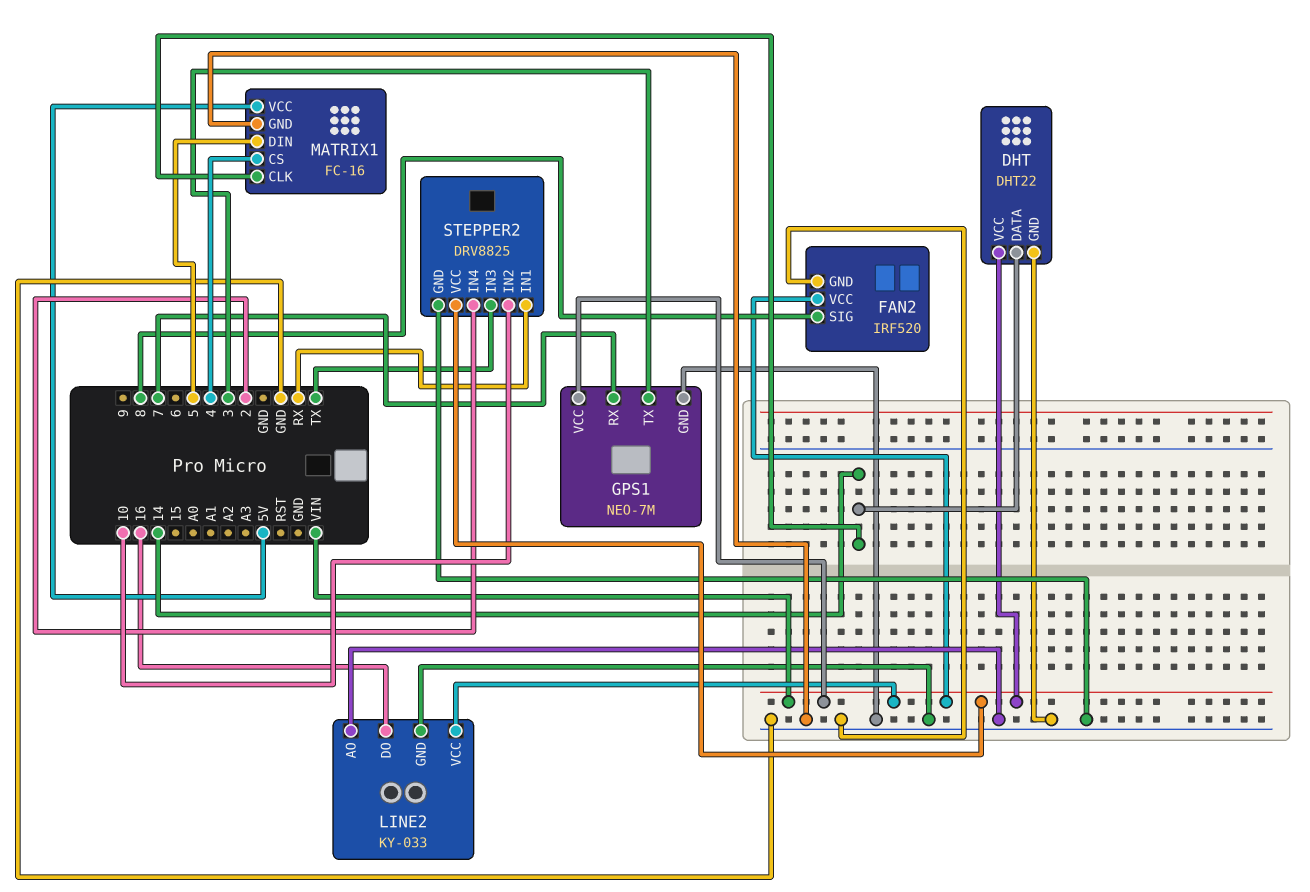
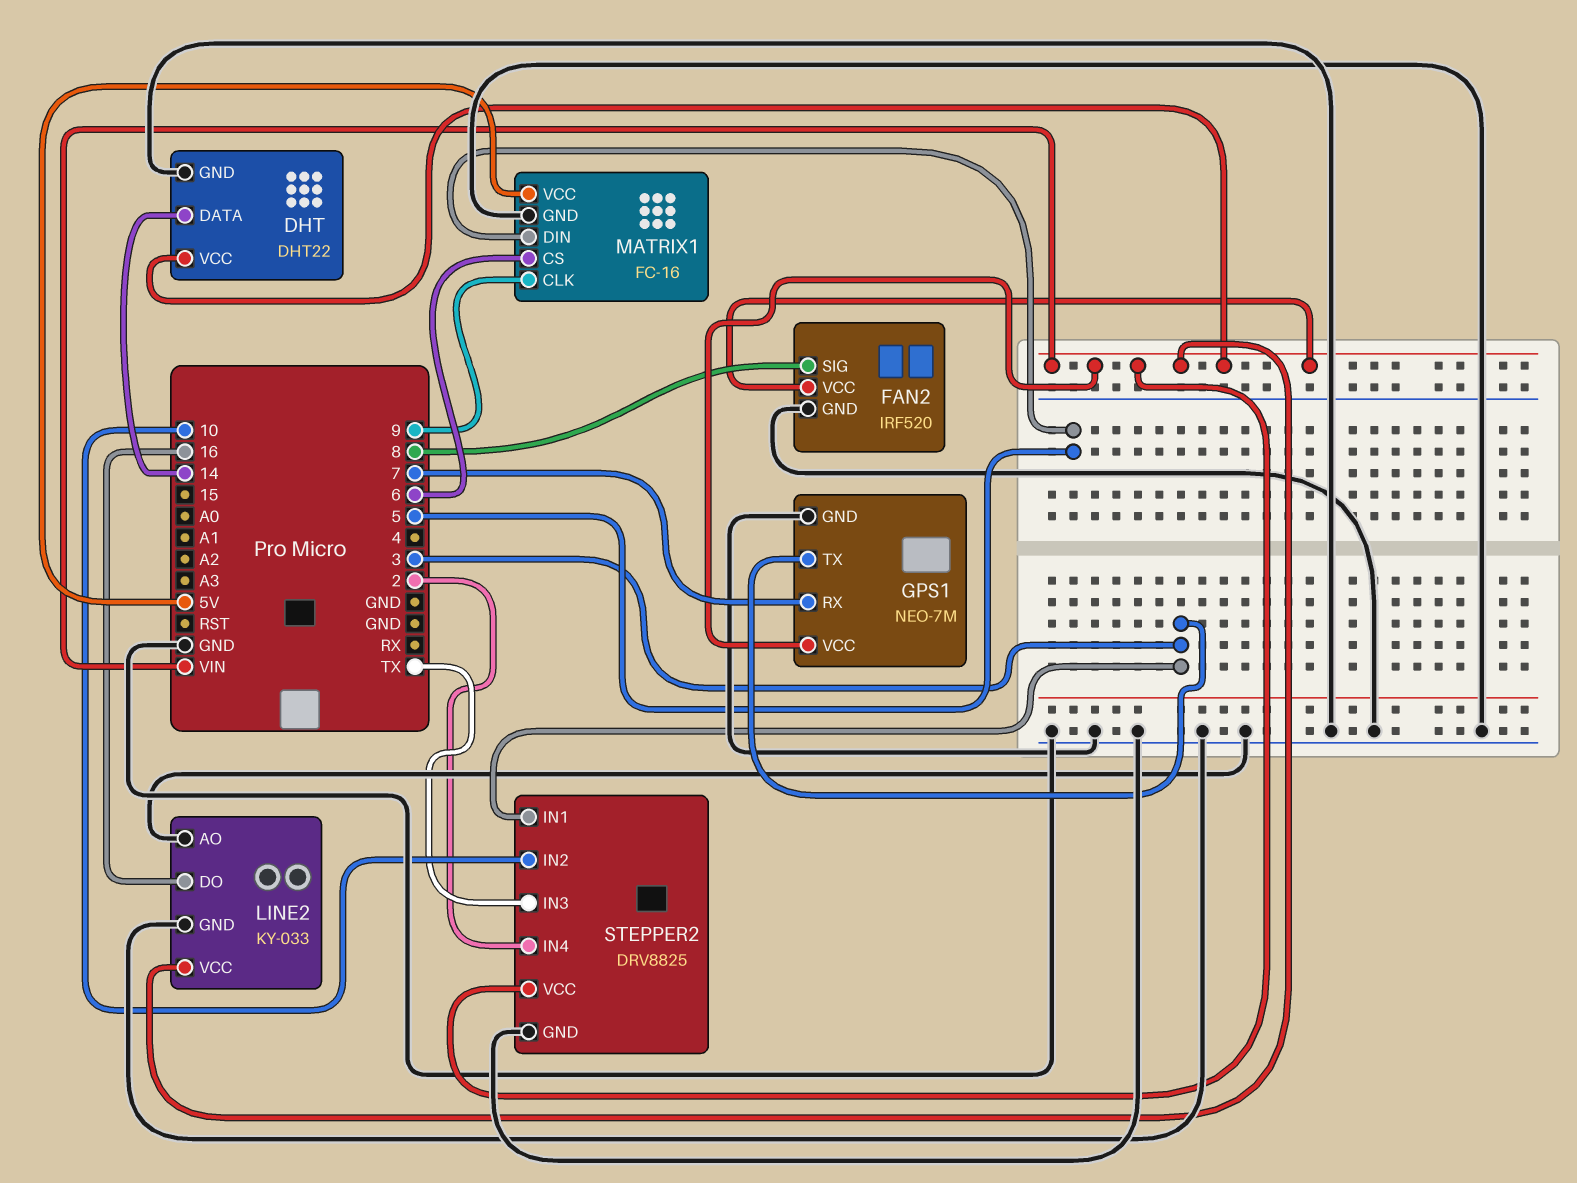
MATRIX1 pin CLK: 14 -> 9
MATRIX1 pin CS: 4 -> 6
STEPPER2 pin IN1: RX -> 3

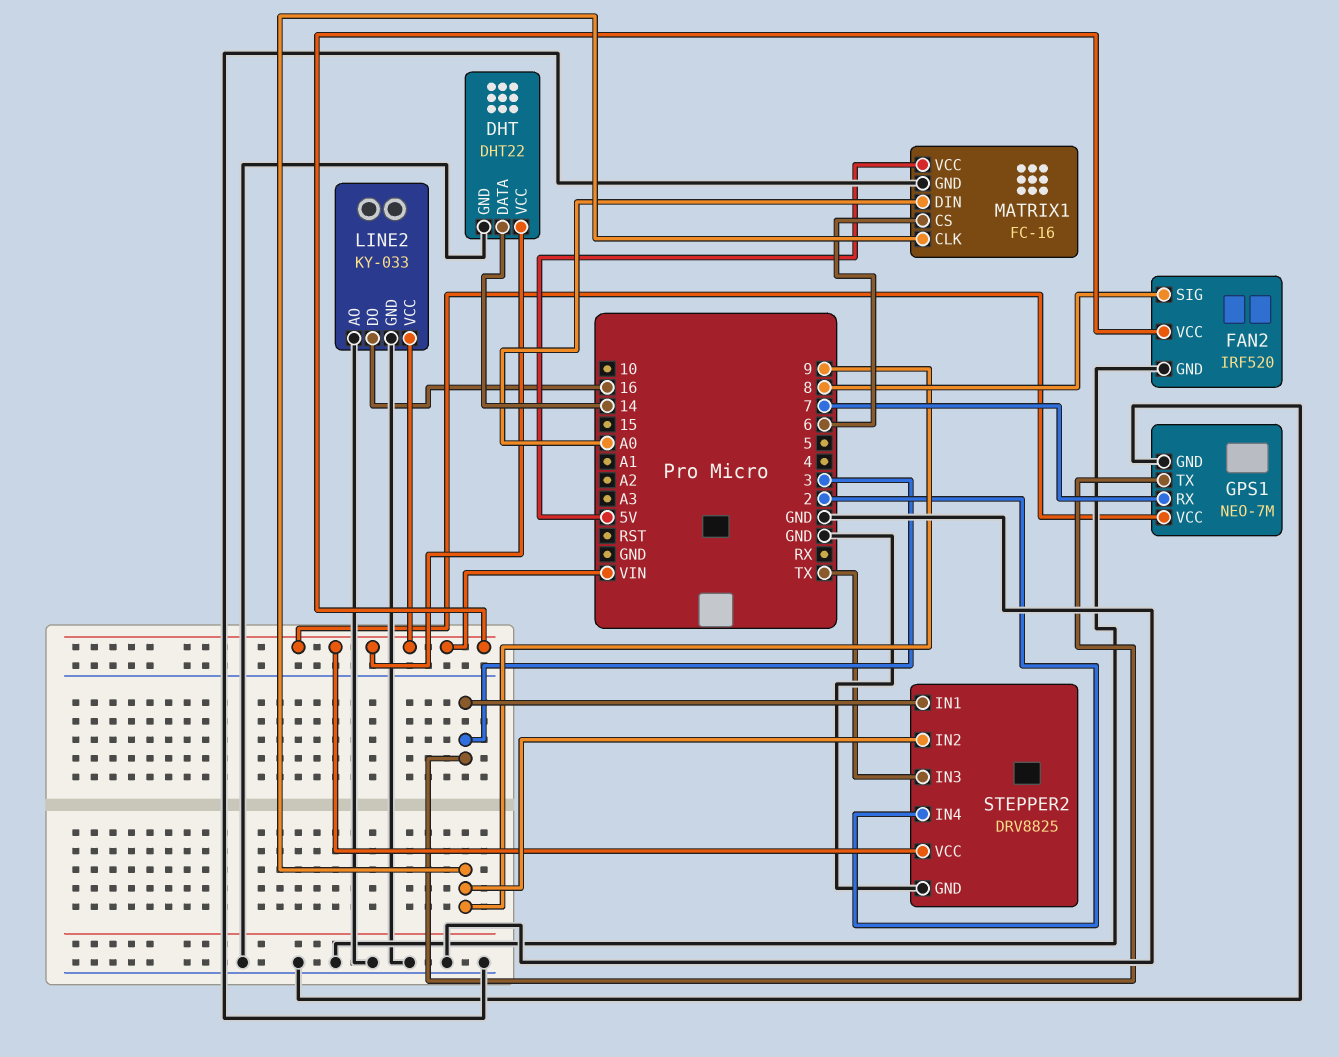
MATRIX1 pin DIN: 5 -> A0
STEPPER2 pin IN2: 10 -> 9

